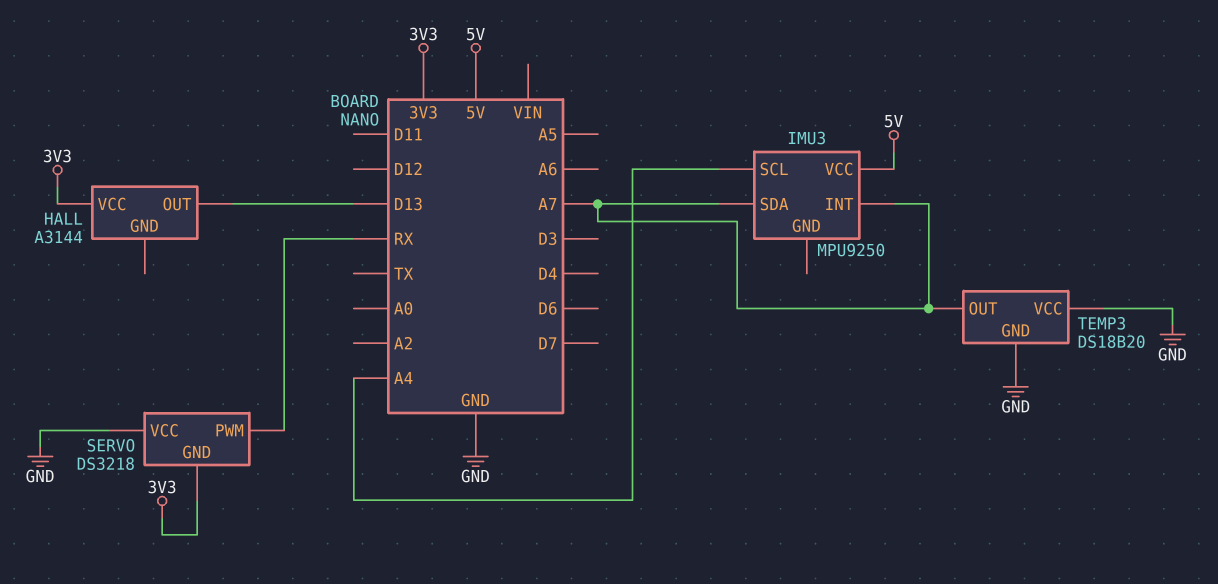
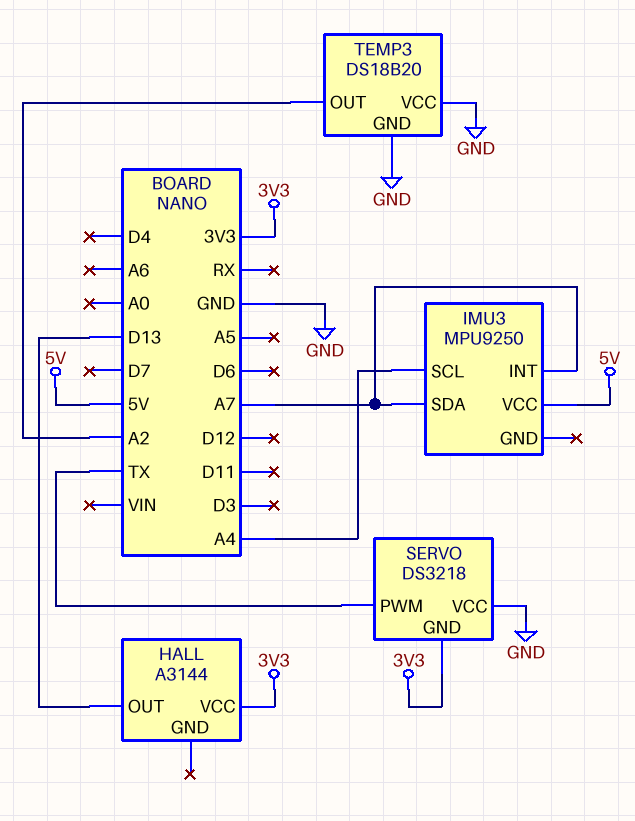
SERVO pin PWM: RX -> TX
TEMP3 pin OUT: A7 -> A2

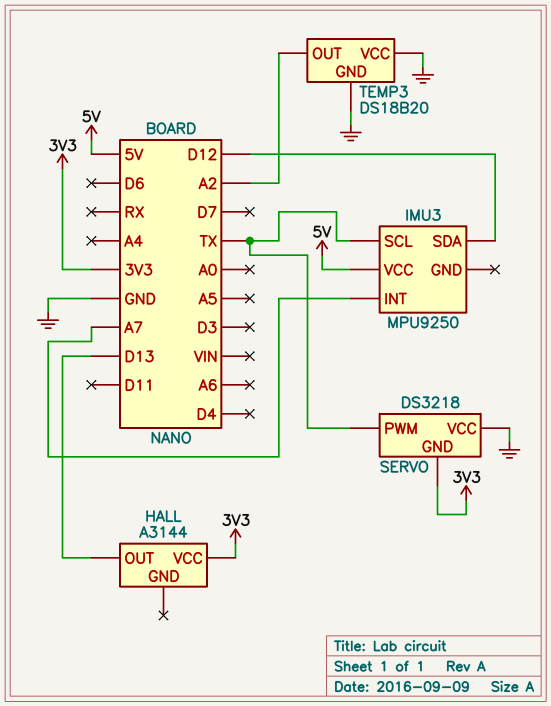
IMU3 pin SCL: A4 -> TX
IMU3 pin SDA: A7 -> D12

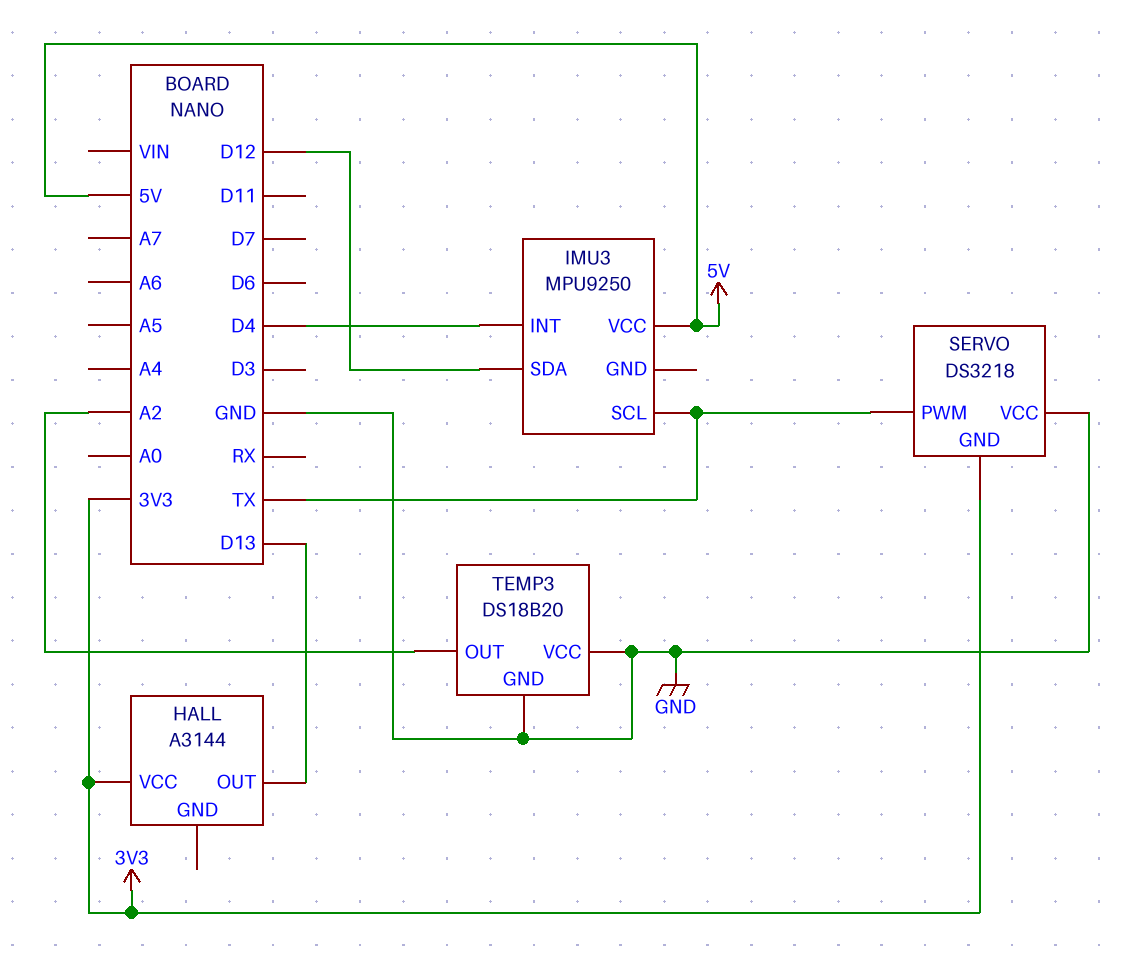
IMU3 pin INT: A7 -> D4

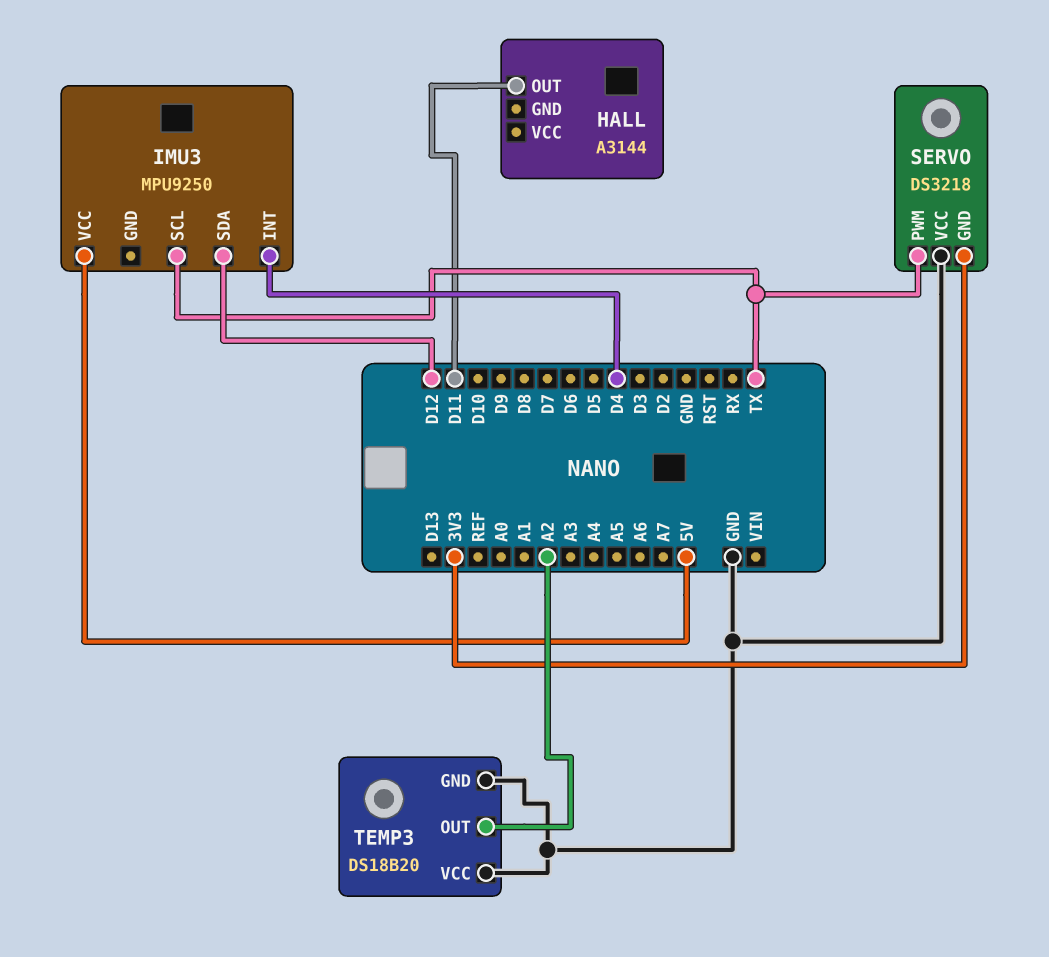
HALL pin OUT: D13 -> D11
HALL pin VCC: 3V3 -> none

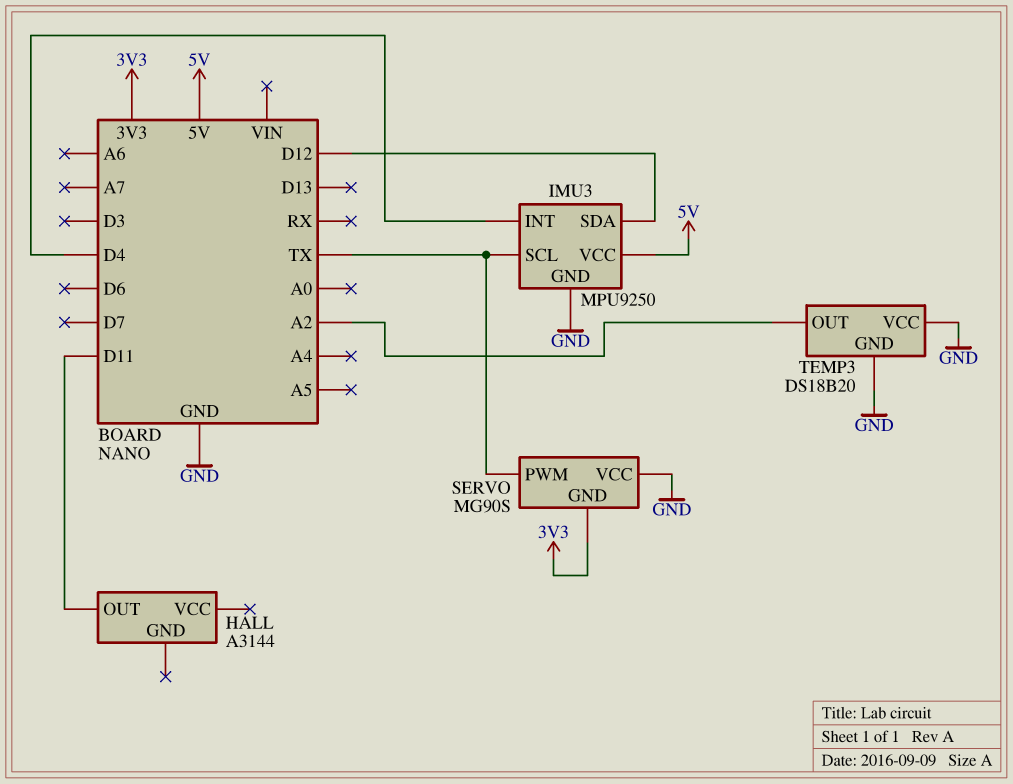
IMU3 pin GND: none -> GND
SERVO: DS3218 -> MG90S

